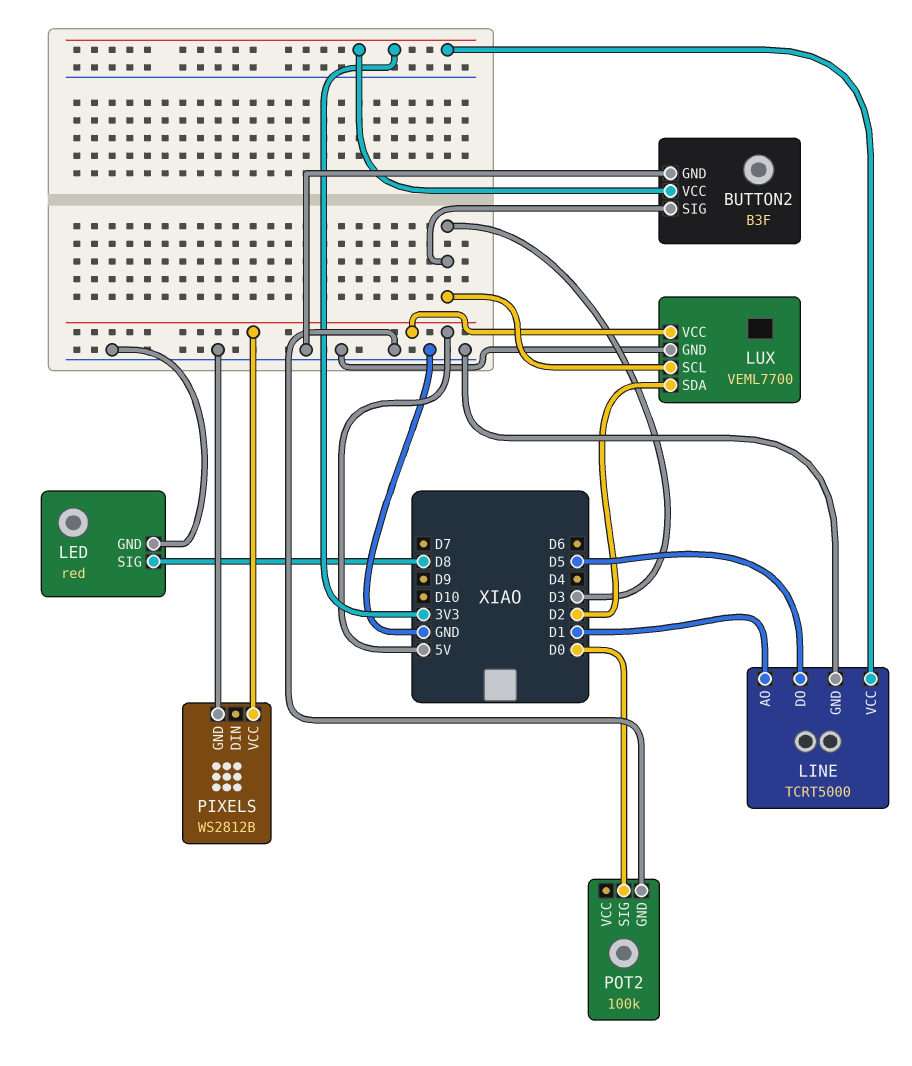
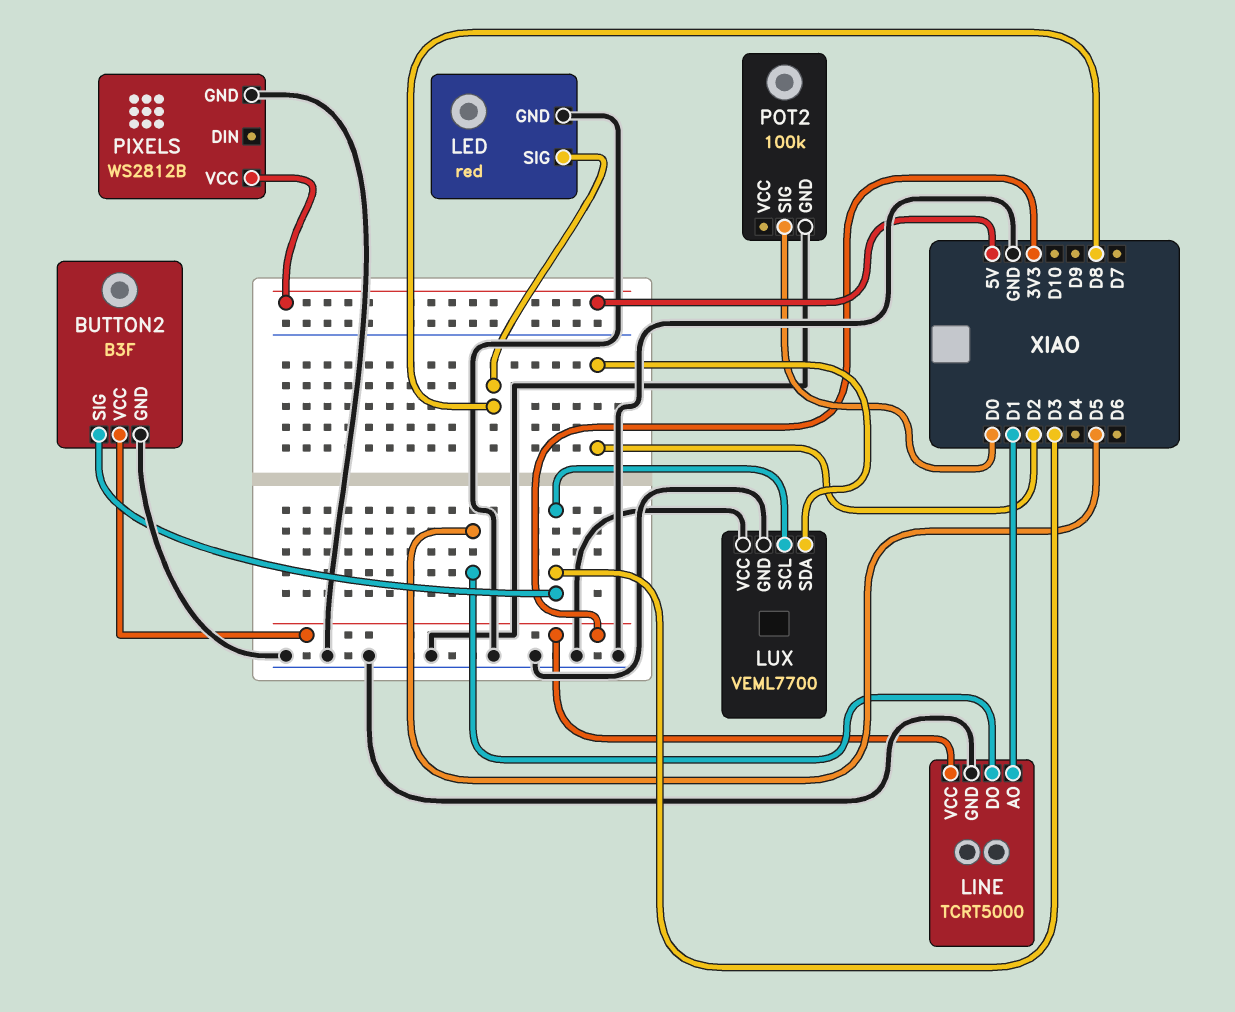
LUX pin VCC: 5V -> GND

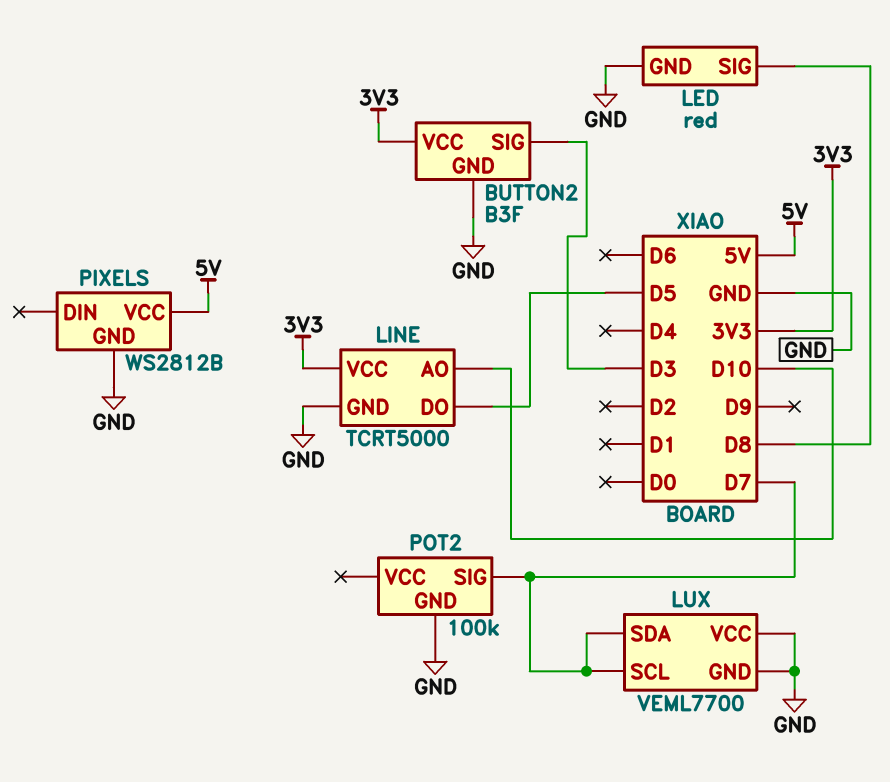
LINE pin AO: D1 -> D10
LUX pin SCL: D3 -> D7
LUX pin SDA: D2 -> D7
POT2 pin SIG: D0 -> D7

